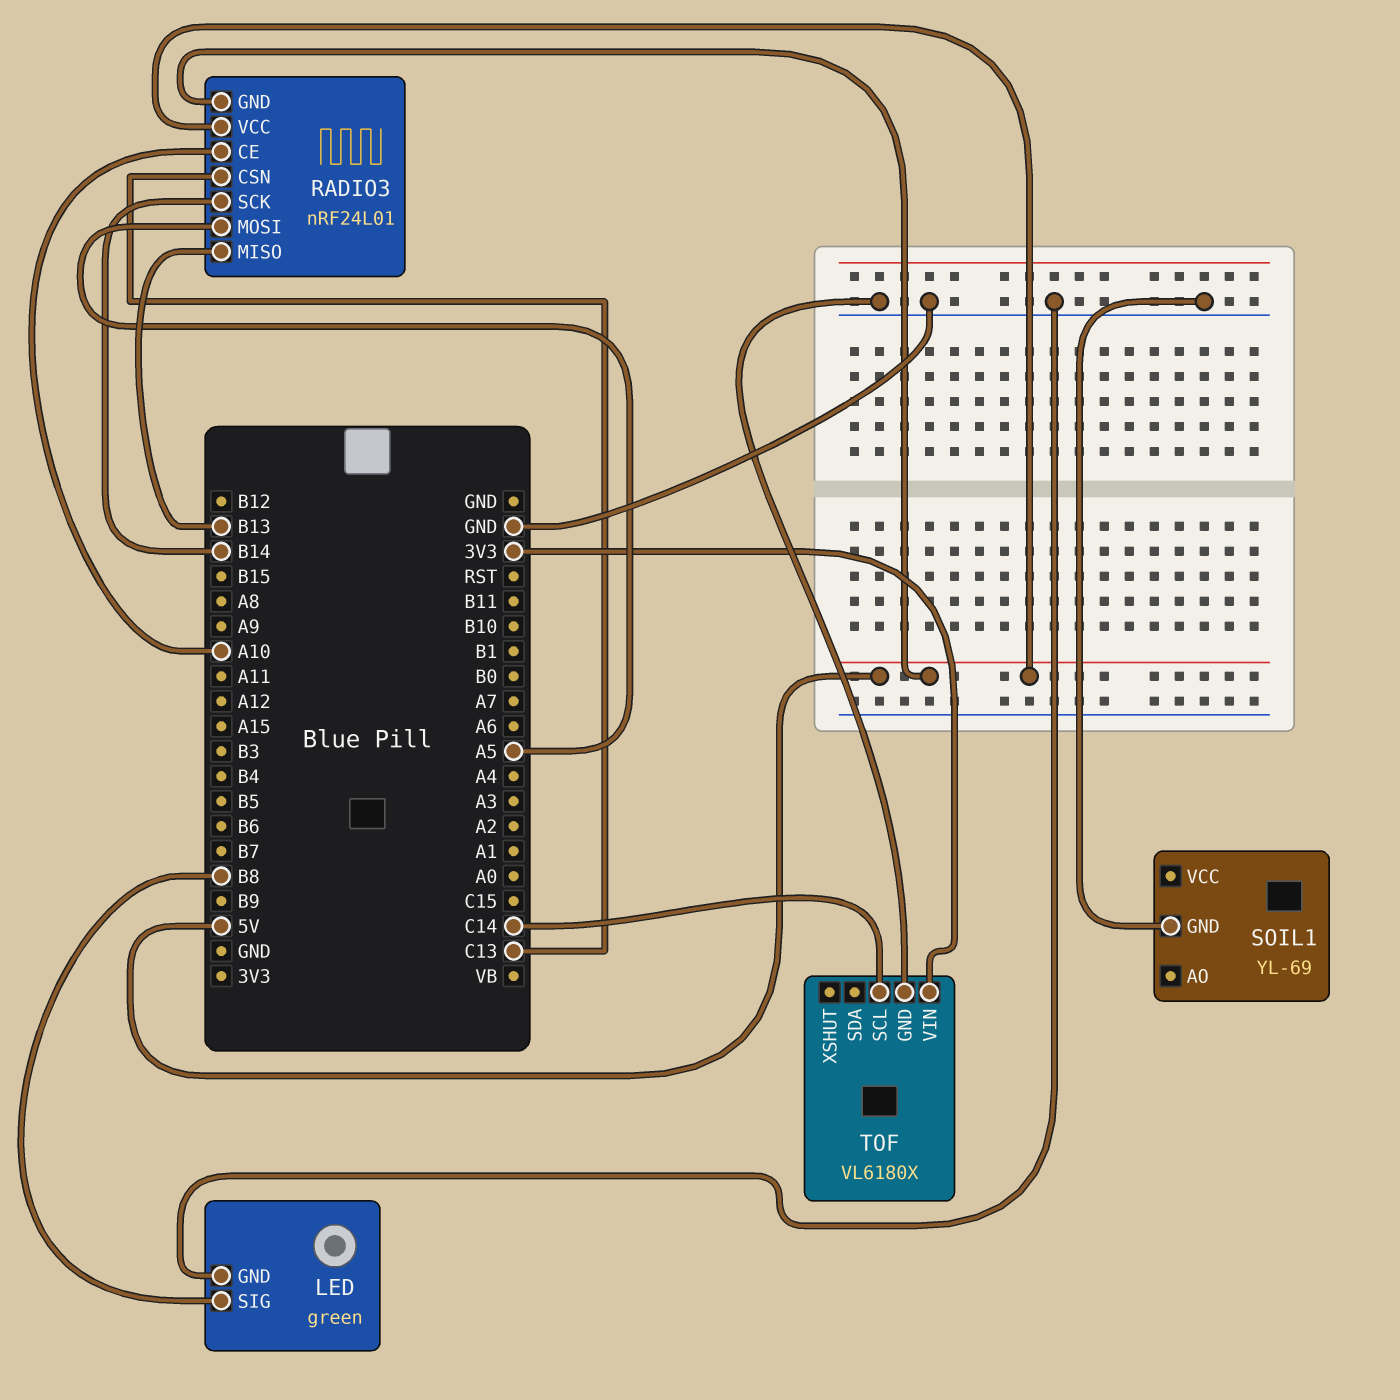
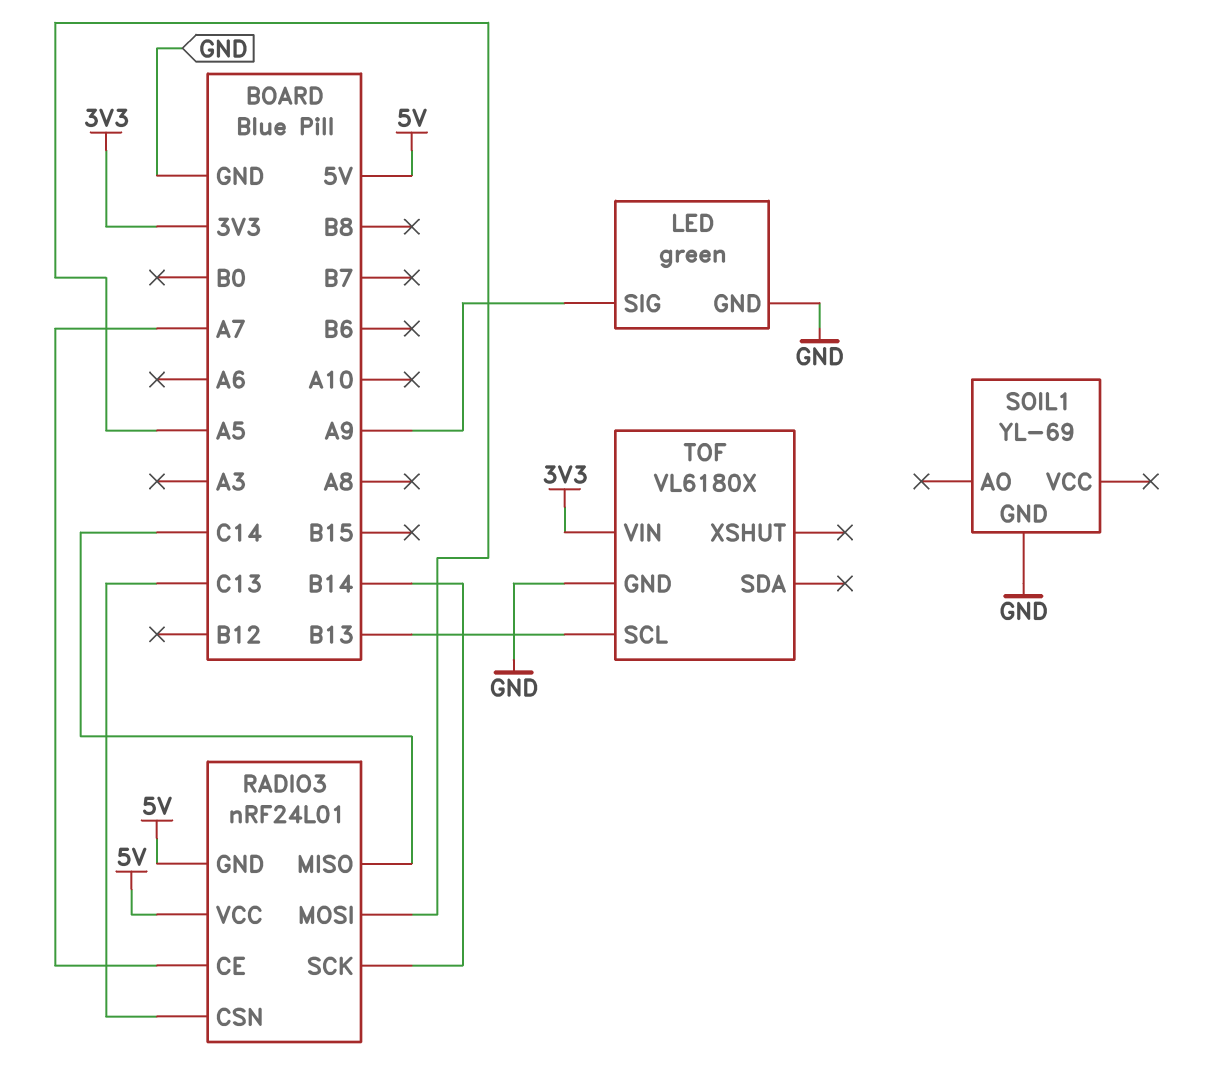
LED pin SIG: B8 -> A9
RADIO3 pin CE: A10 -> A7
RADIO3 pin MISO: B13 -> C14
TOF pin SCL: C14 -> B13

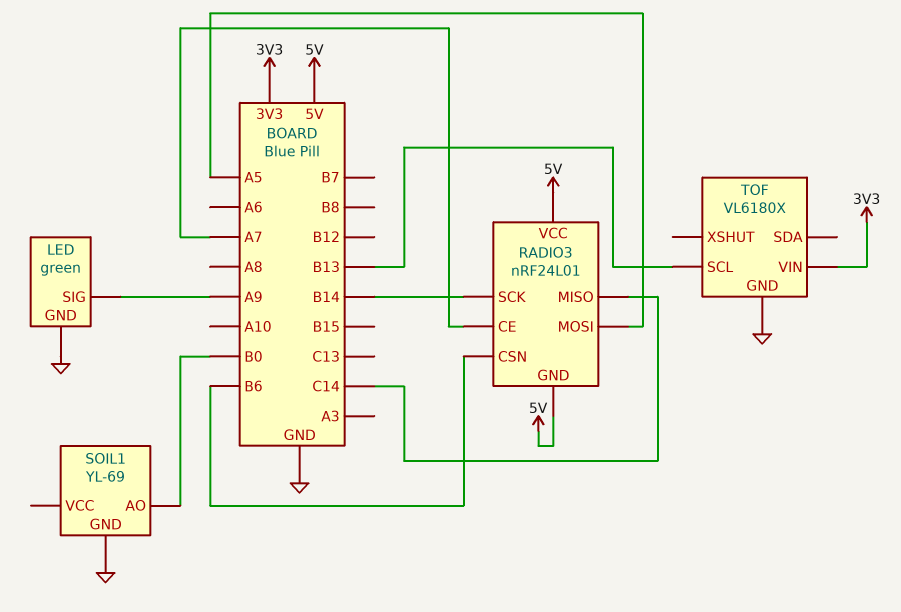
RADIO3 pin CSN: C13 -> B6
SOIL1 pin AO: none -> B0

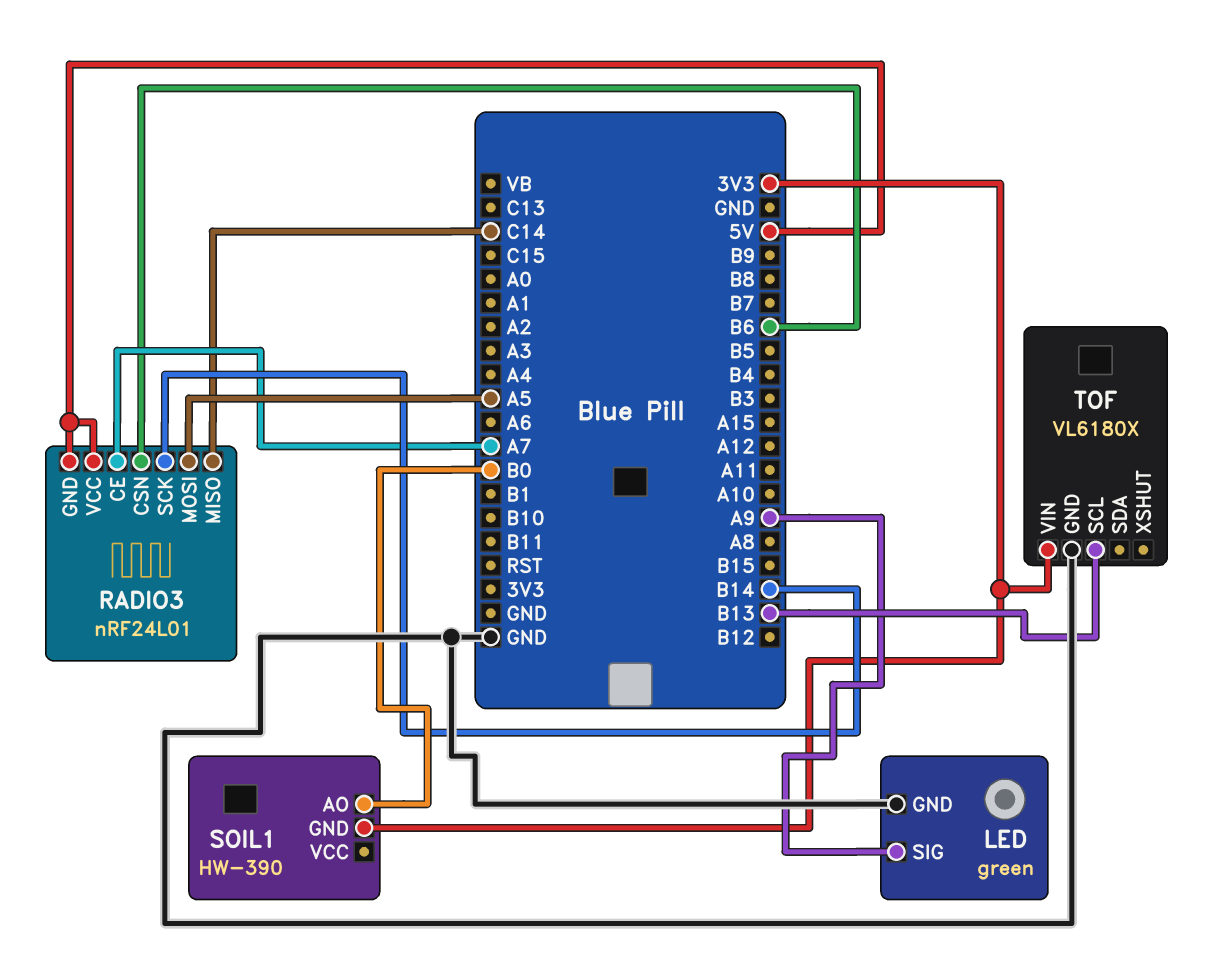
SOIL1: YL-69 -> HW-390
SOIL1 pin GND: GND -> 3V3

